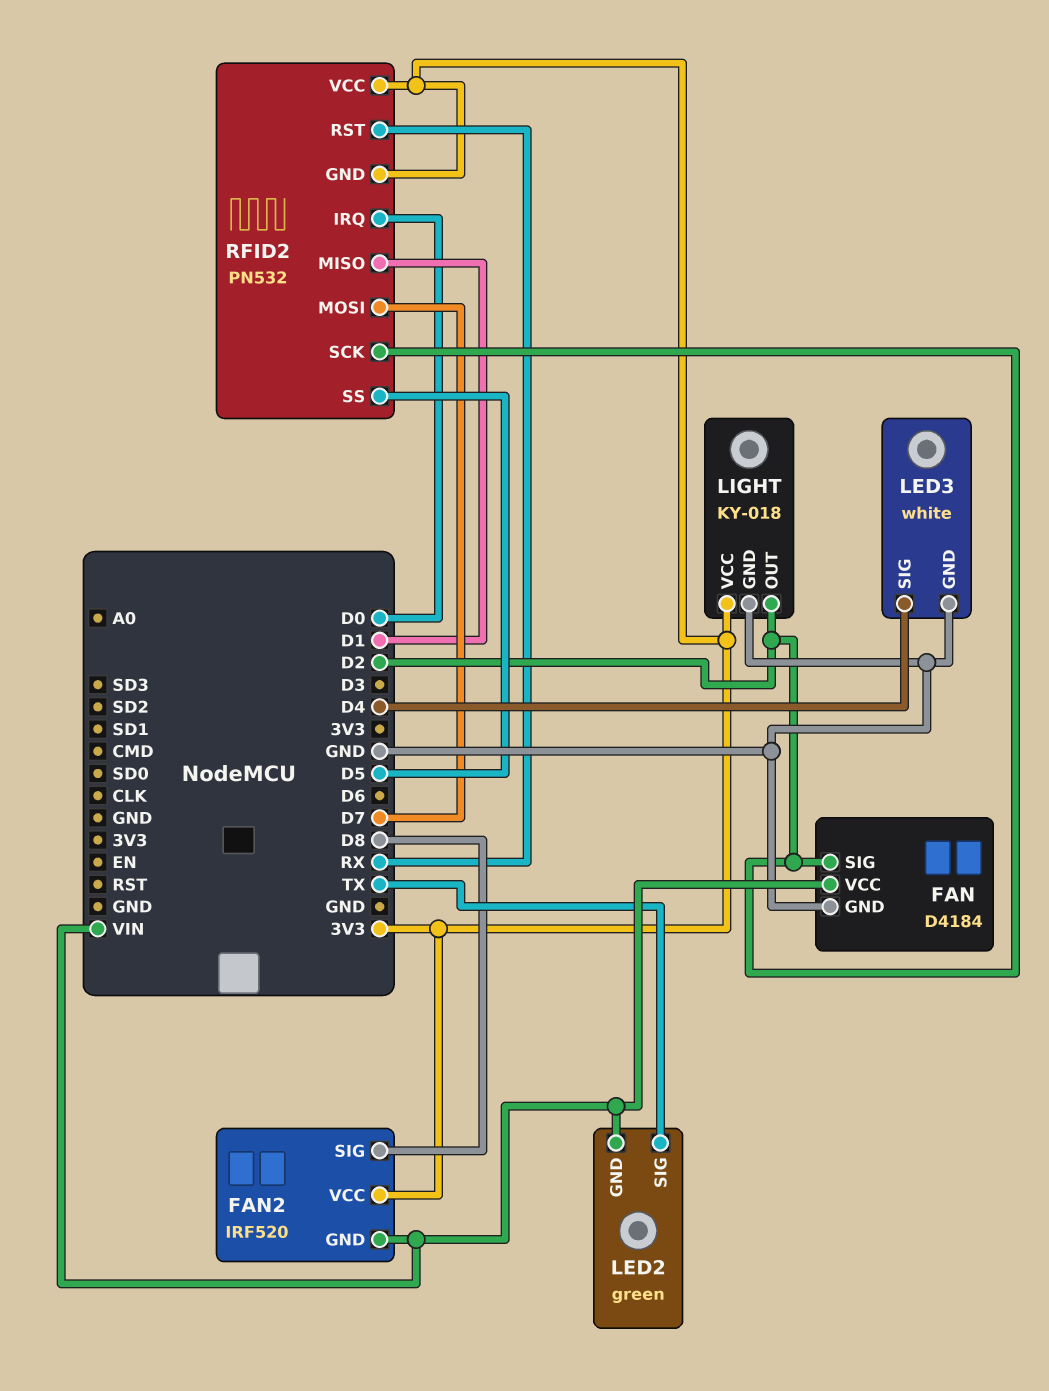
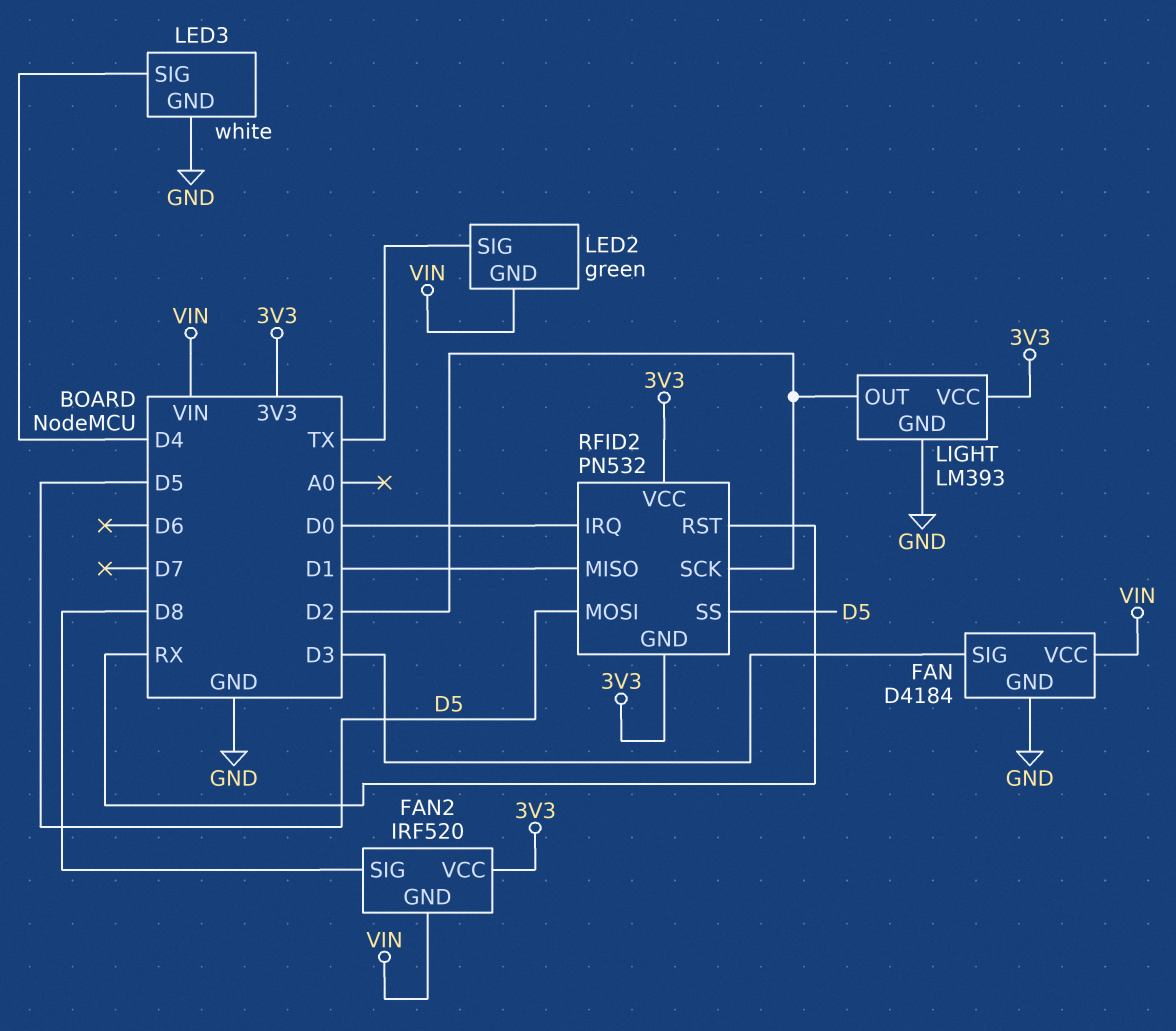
FAN pin SIG: D2 -> D3
LIGHT: KY-018 -> LM393
RFID2 pin MOSI: D7 -> D5

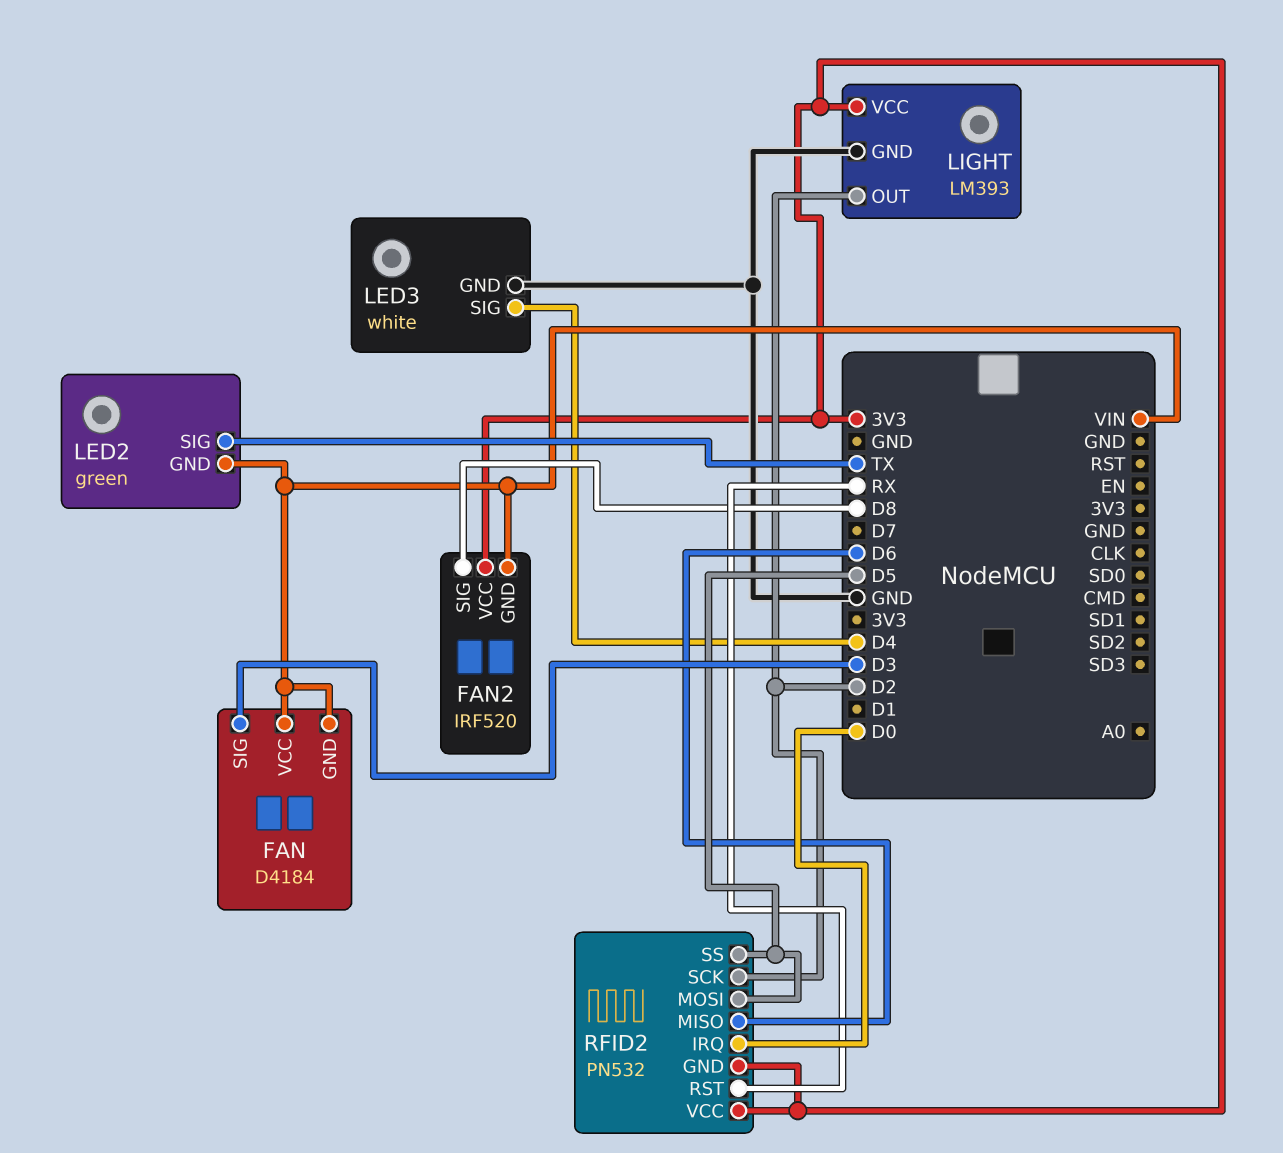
FAN pin GND: GND -> VIN
RFID2 pin MISO: D1 -> D6

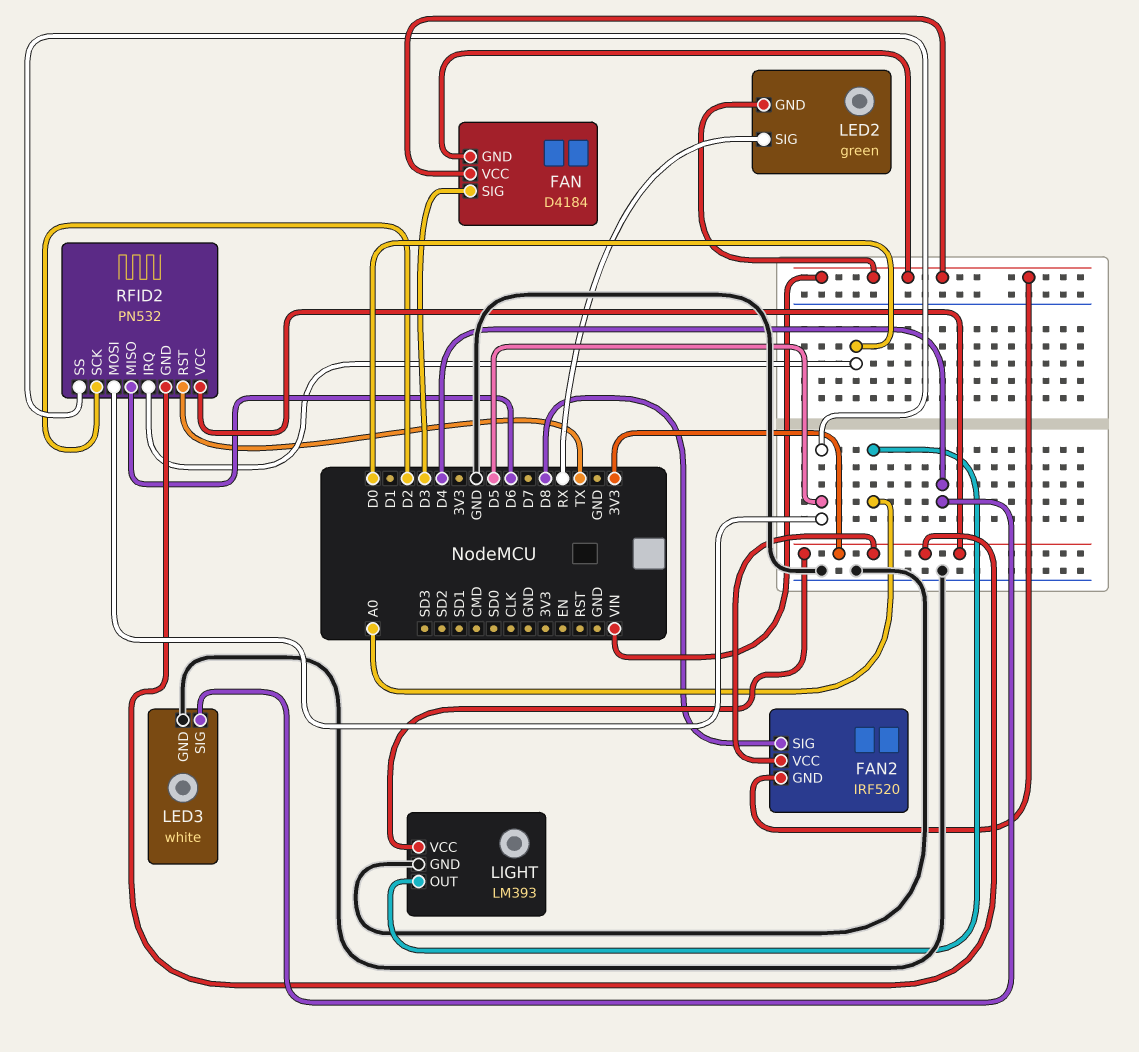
LED2 pin SIG: TX -> RX
LIGHT pin OUT: D2 -> A0
RFID2 pin RST: RX -> TX

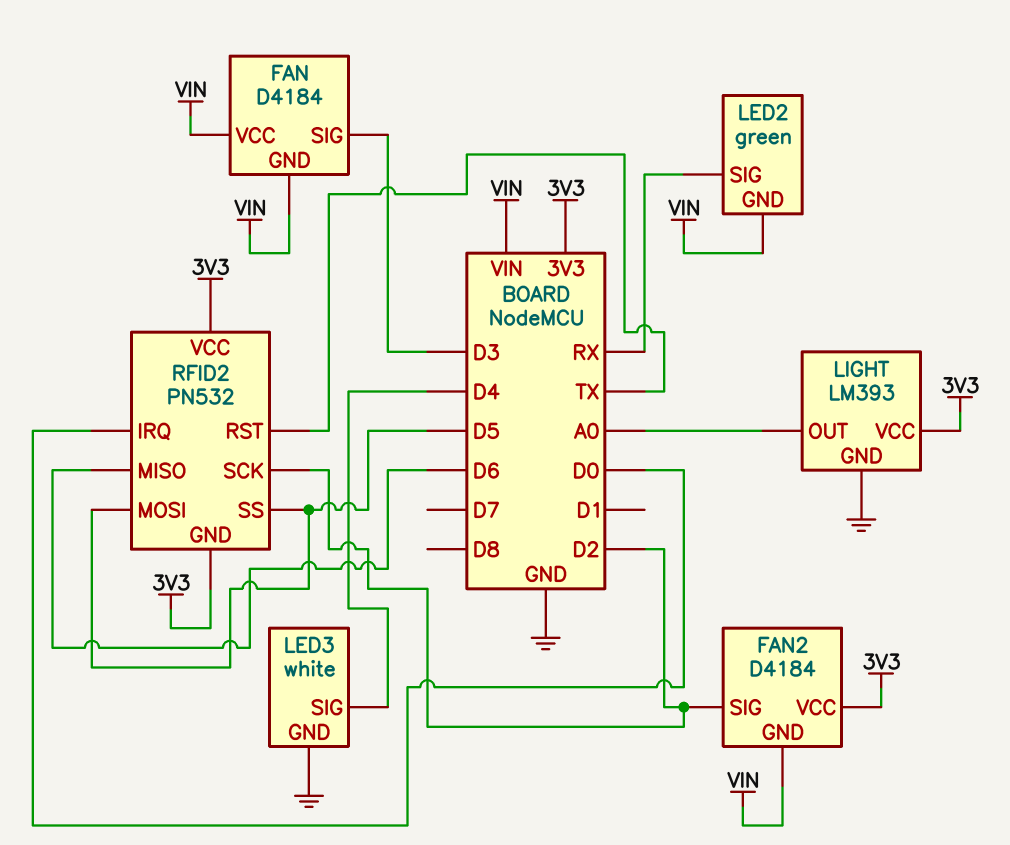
FAN2: IRF520 -> D4184
FAN2 pin SIG: D8 -> D2

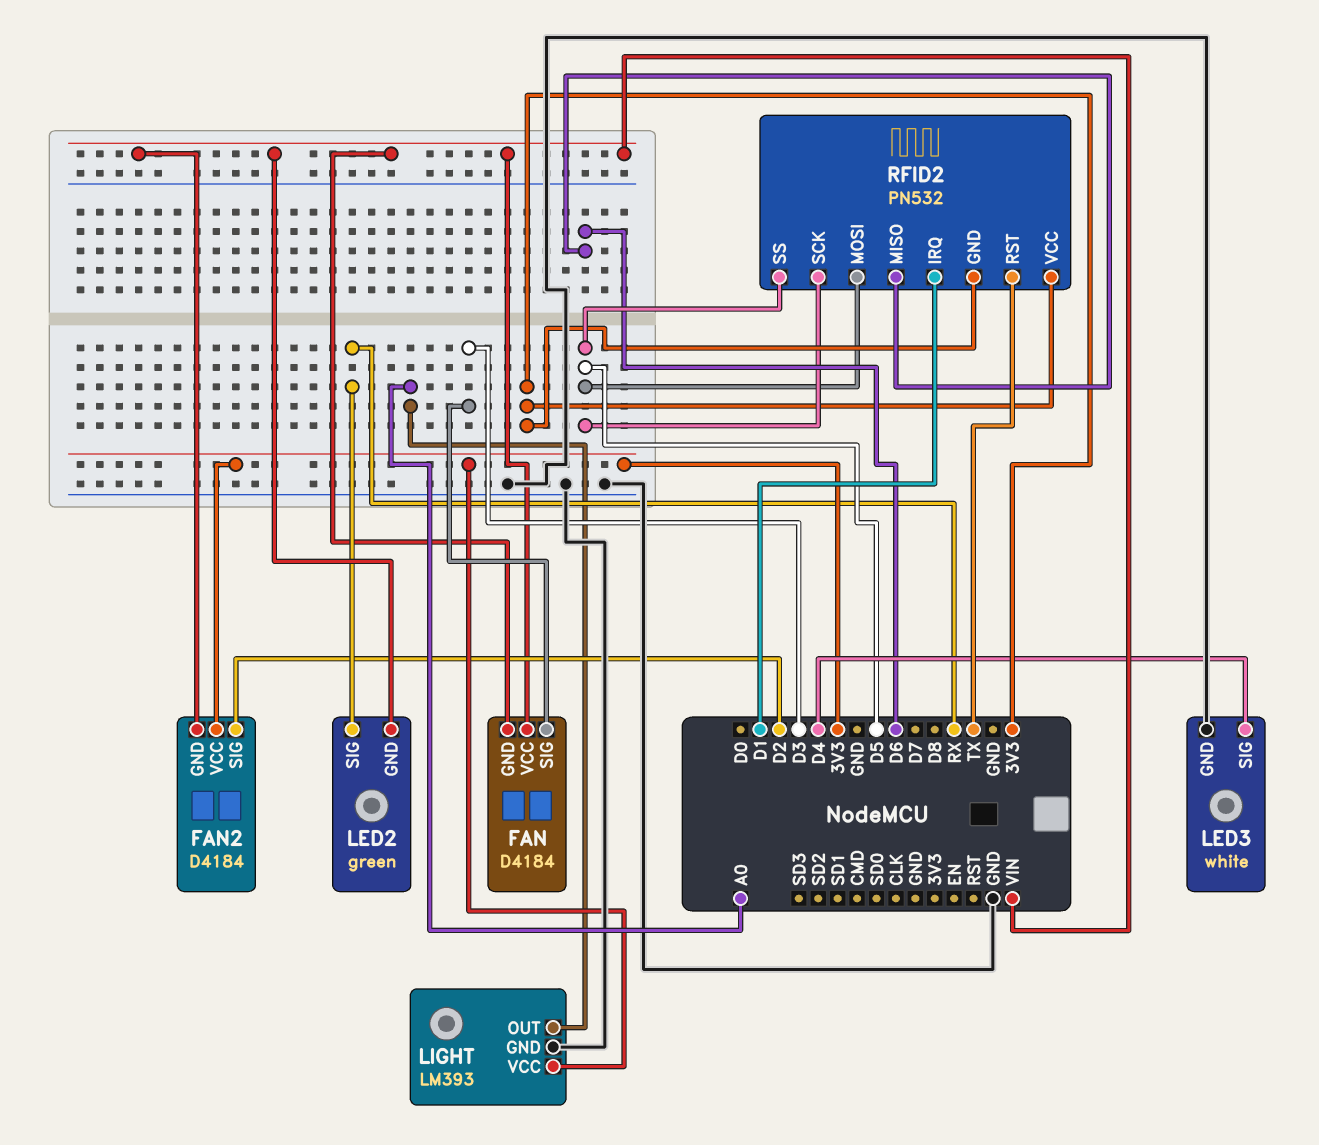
RFID2 pin IRQ: D0 -> D1
RFID2 pin SCK: D2 -> D5

